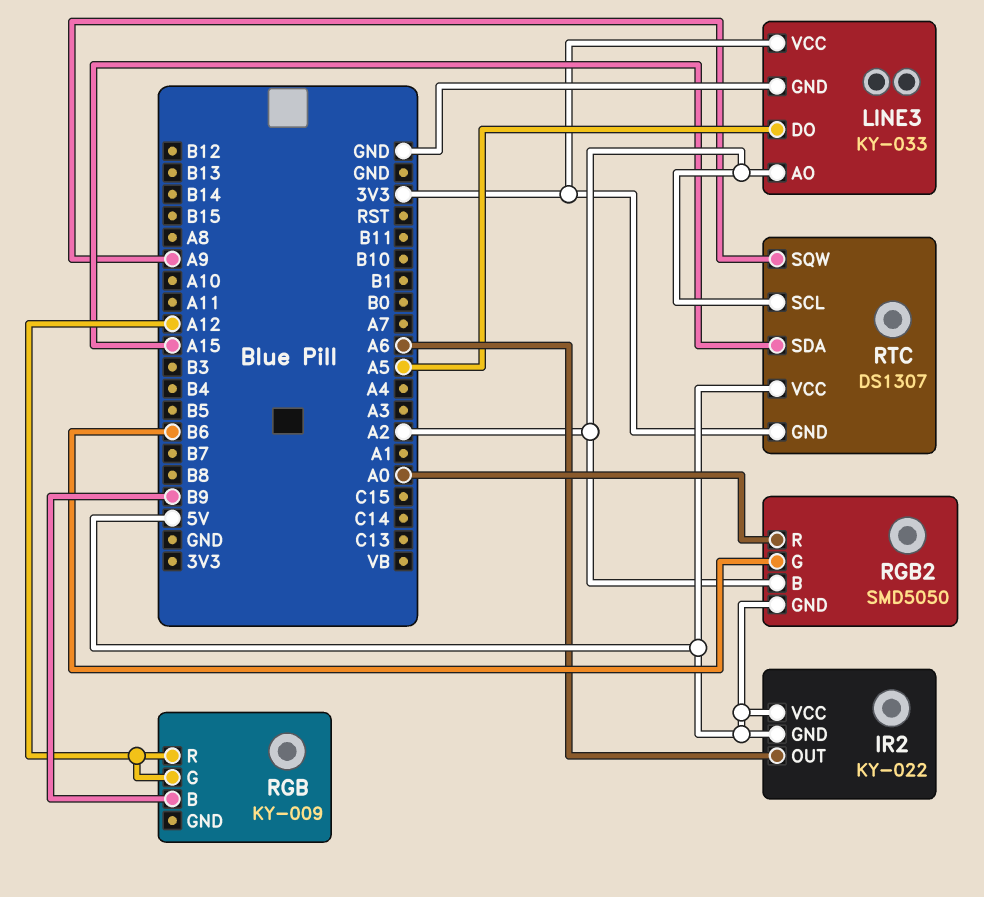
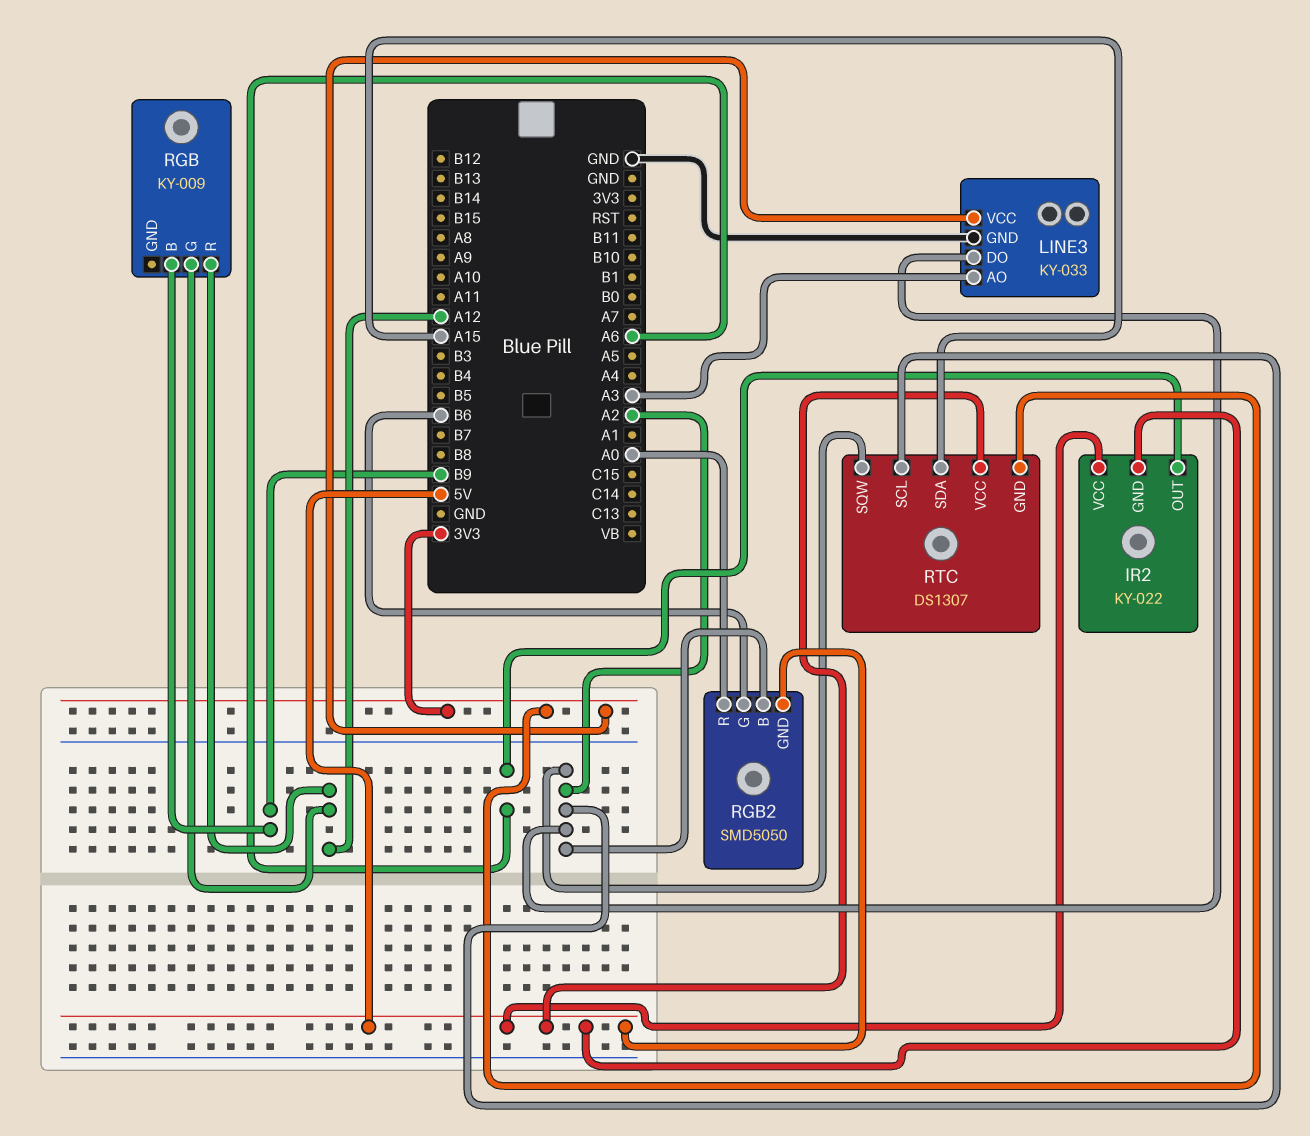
LINE3 pin AO: A2 -> A3
LINE3 pin DO: A5 -> A2
RTC pin SQW: A9 -> A2

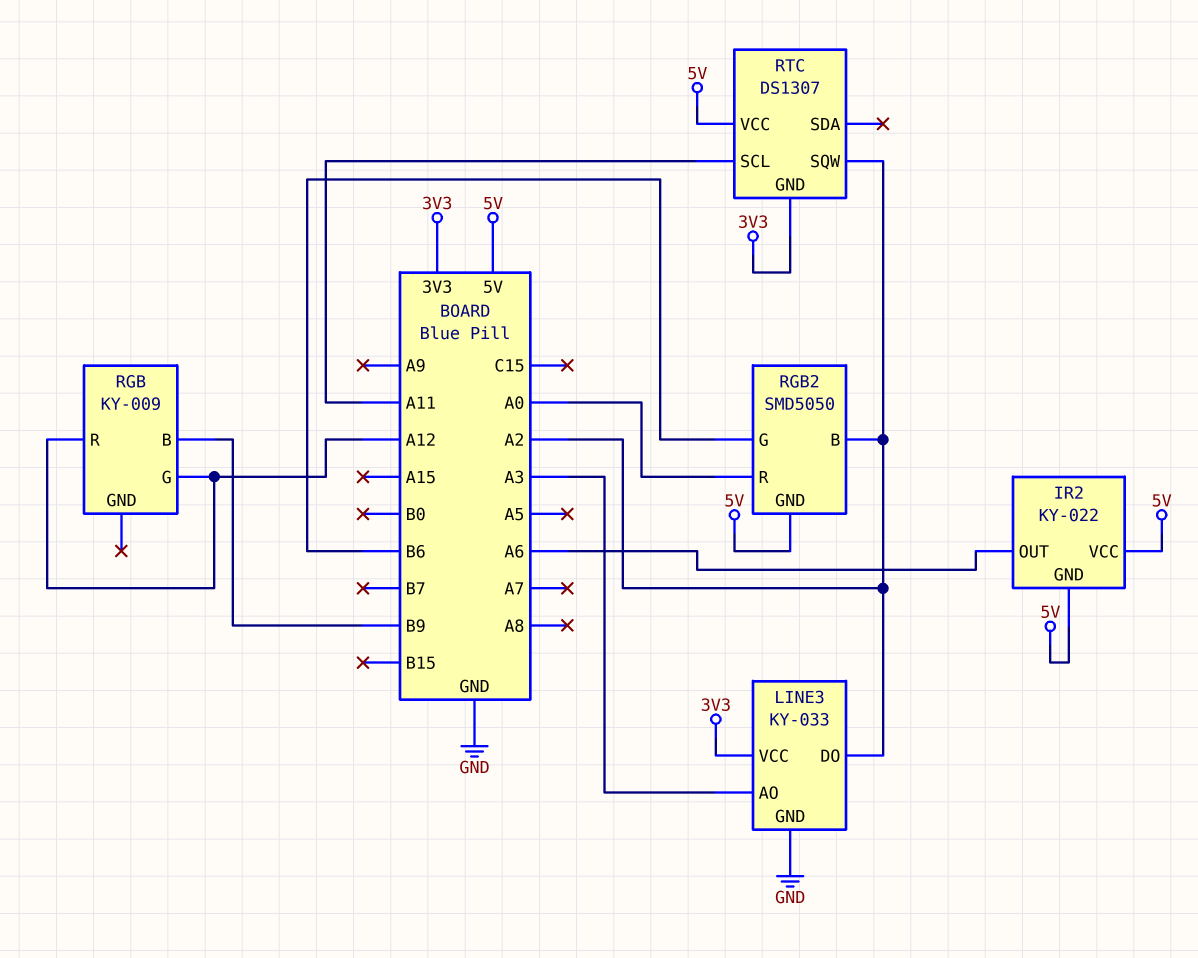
RTC pin SCL: A2 -> A11
RTC pin SDA: A15 -> none

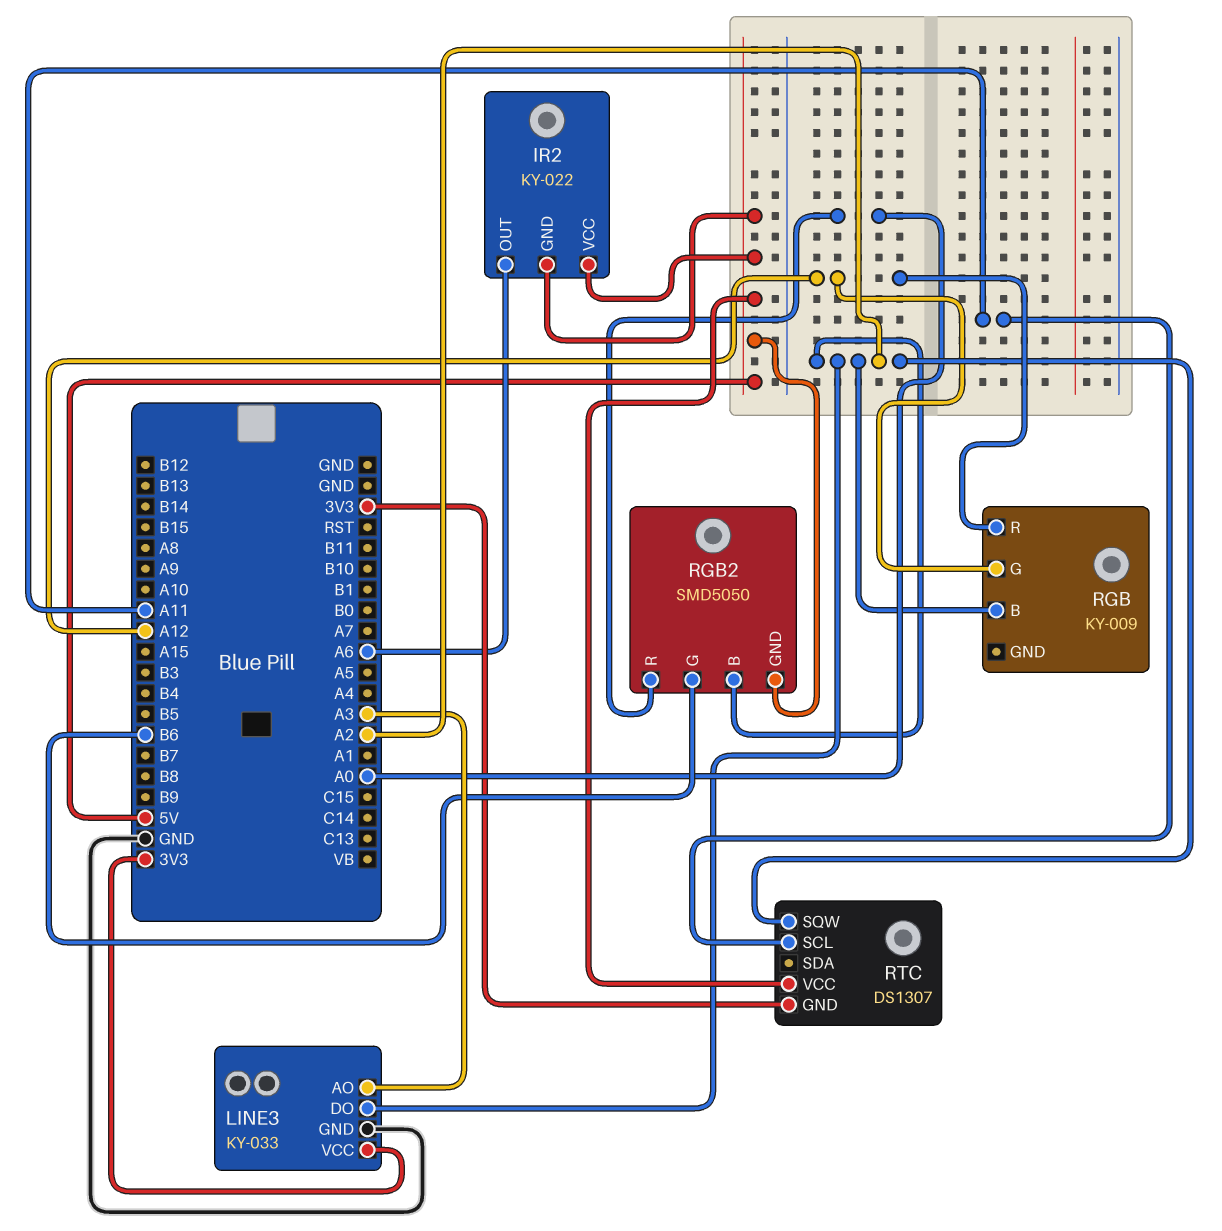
RGB pin B: B9 -> A2

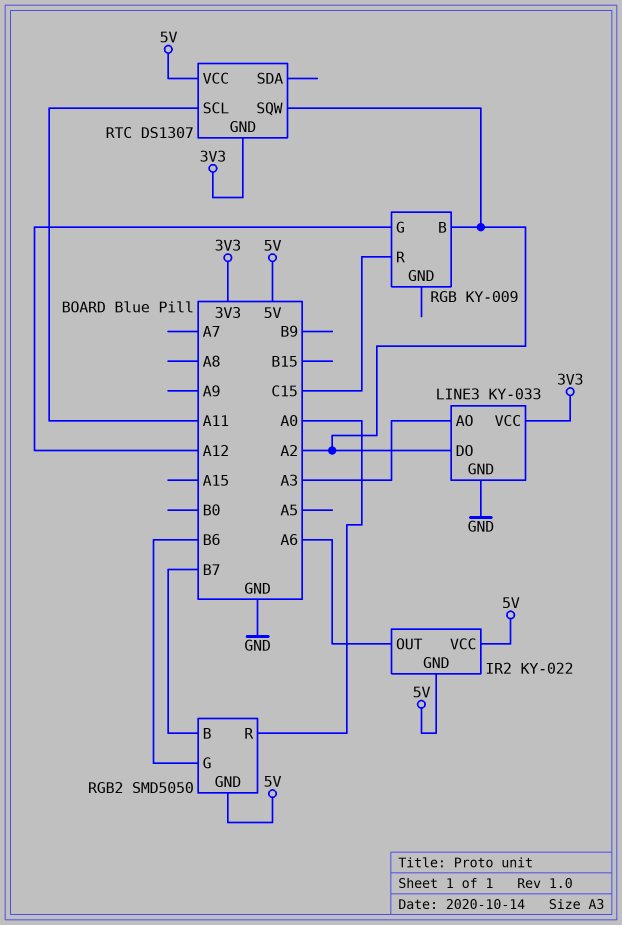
RGB pin R: A12 -> C15
RGB2 pin B: A2 -> B7

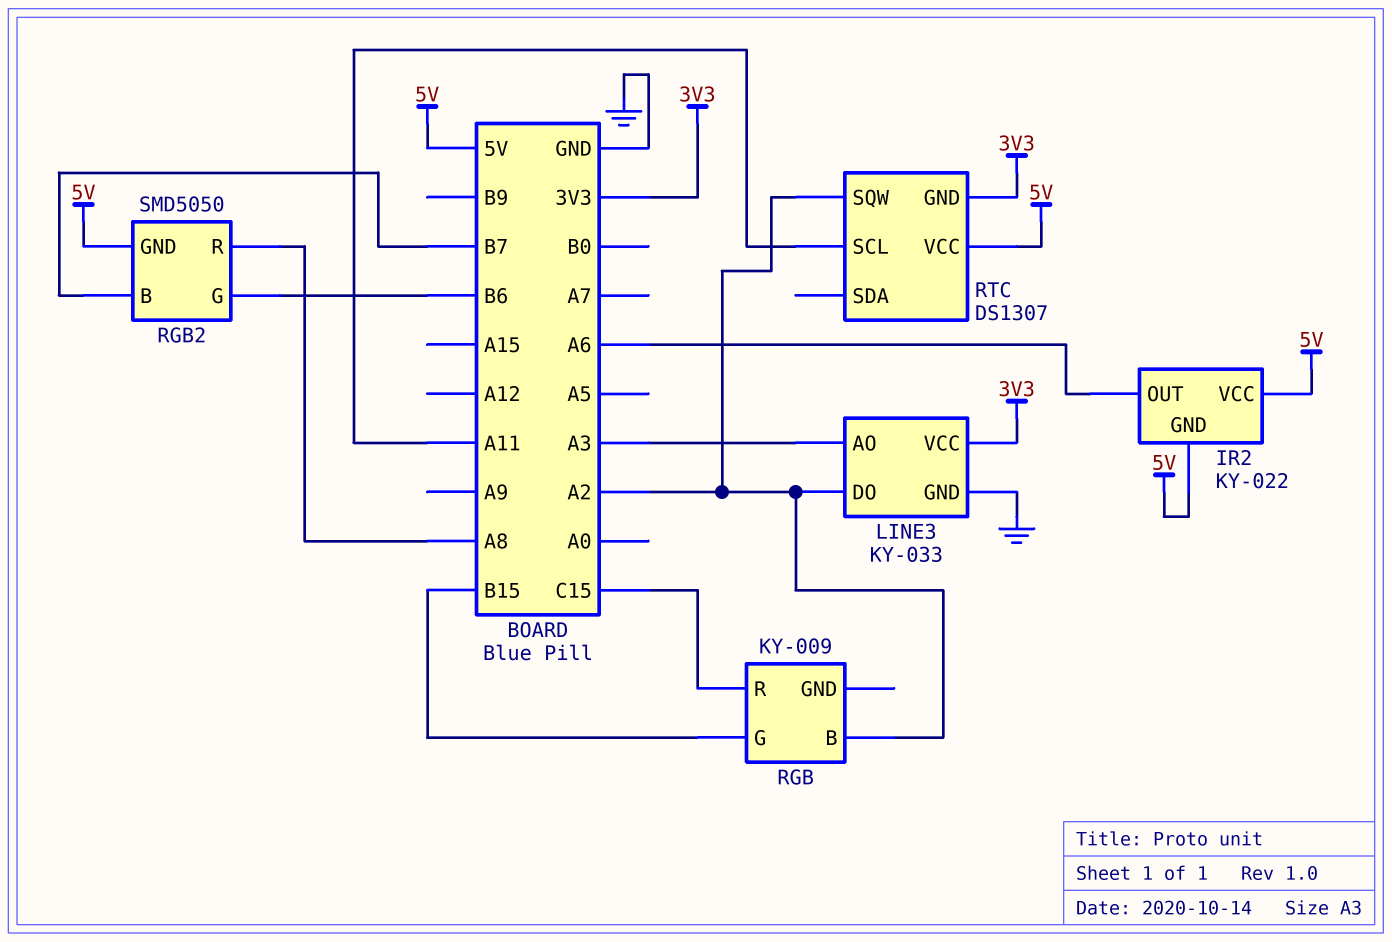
RGB pin G: A12 -> B15
RGB2 pin R: A0 -> A8

